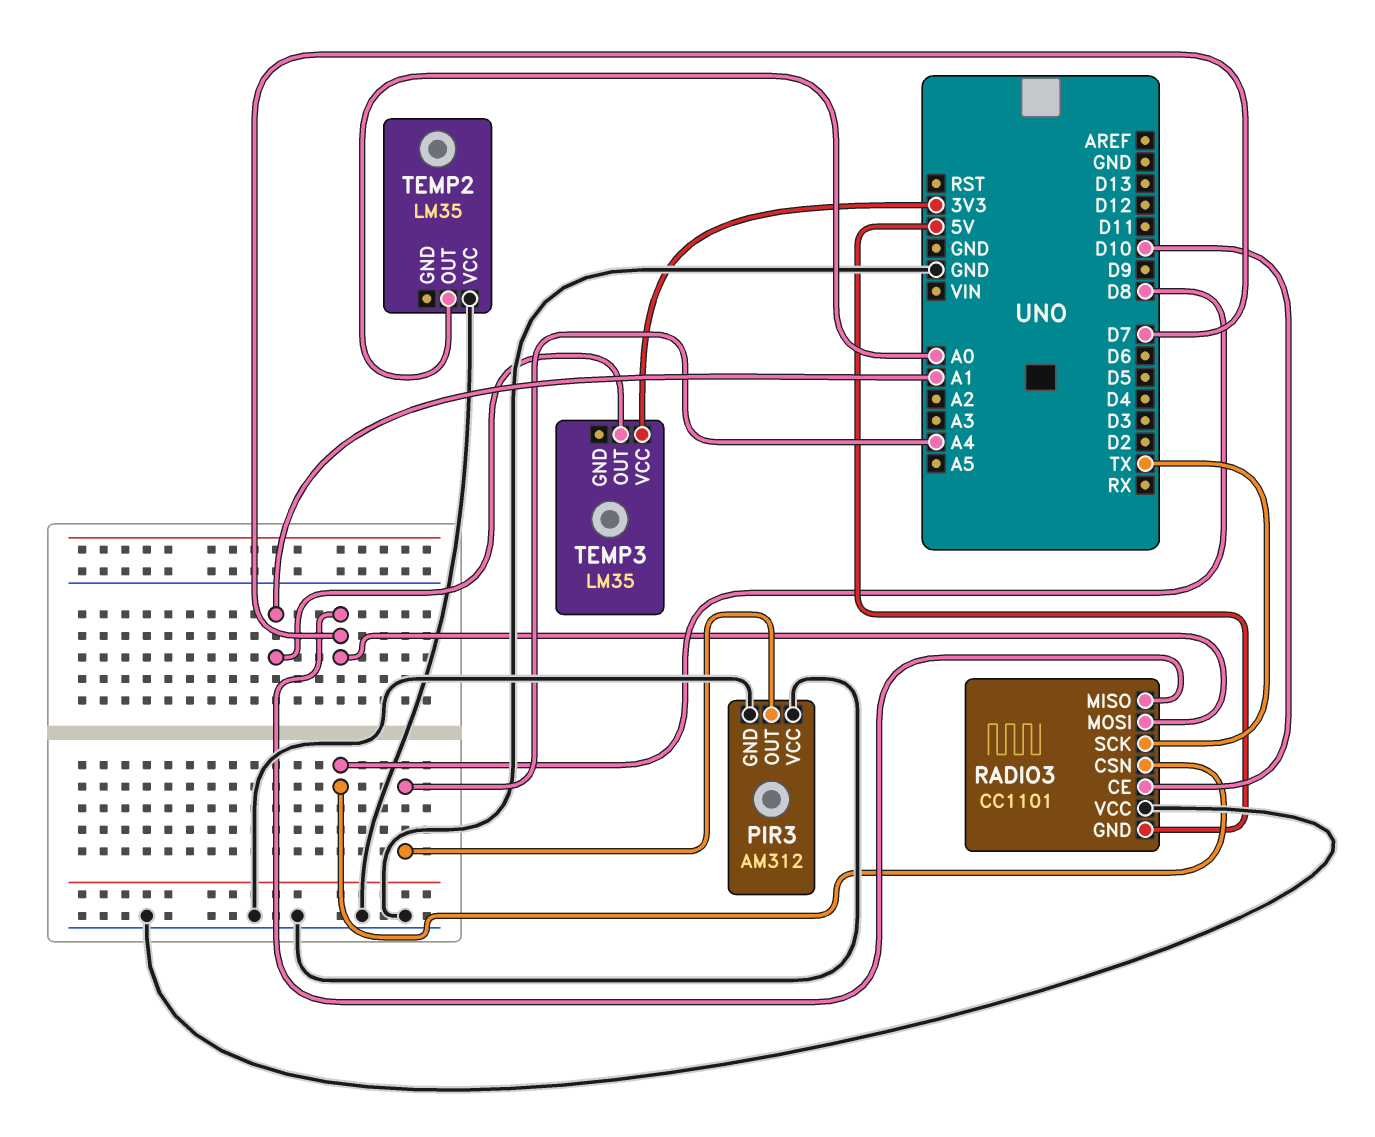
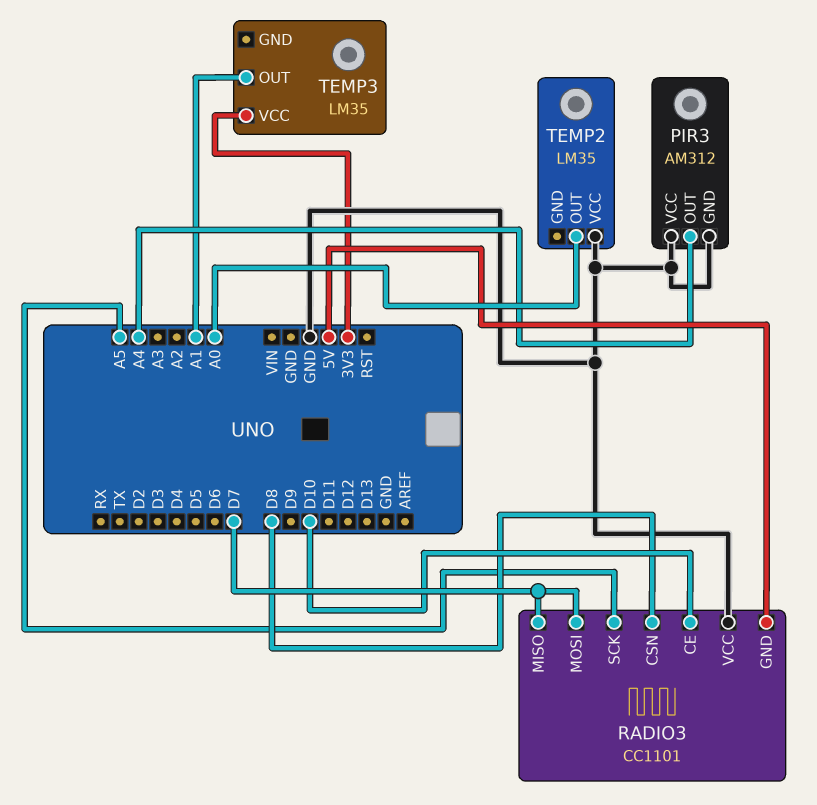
RADIO3 pin SCK: TX -> A5

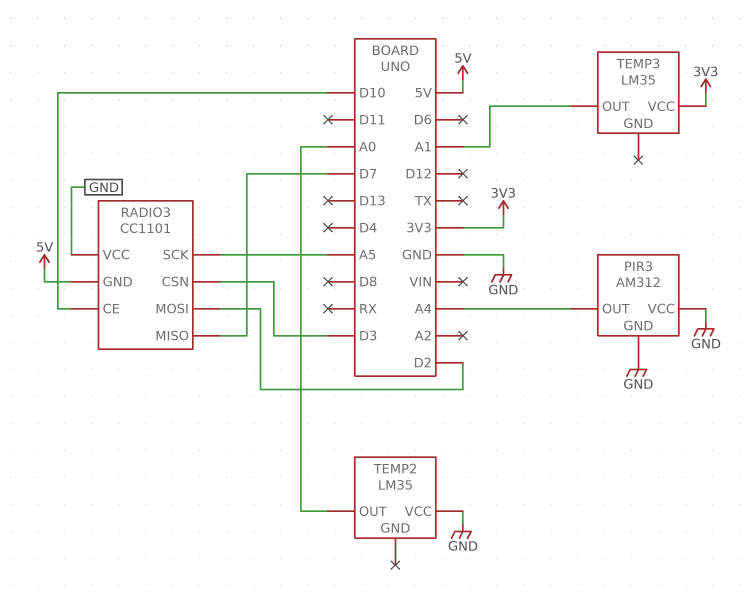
RADIO3 pin CSN: D8 -> D3
RADIO3 pin MOSI: D7 -> D2

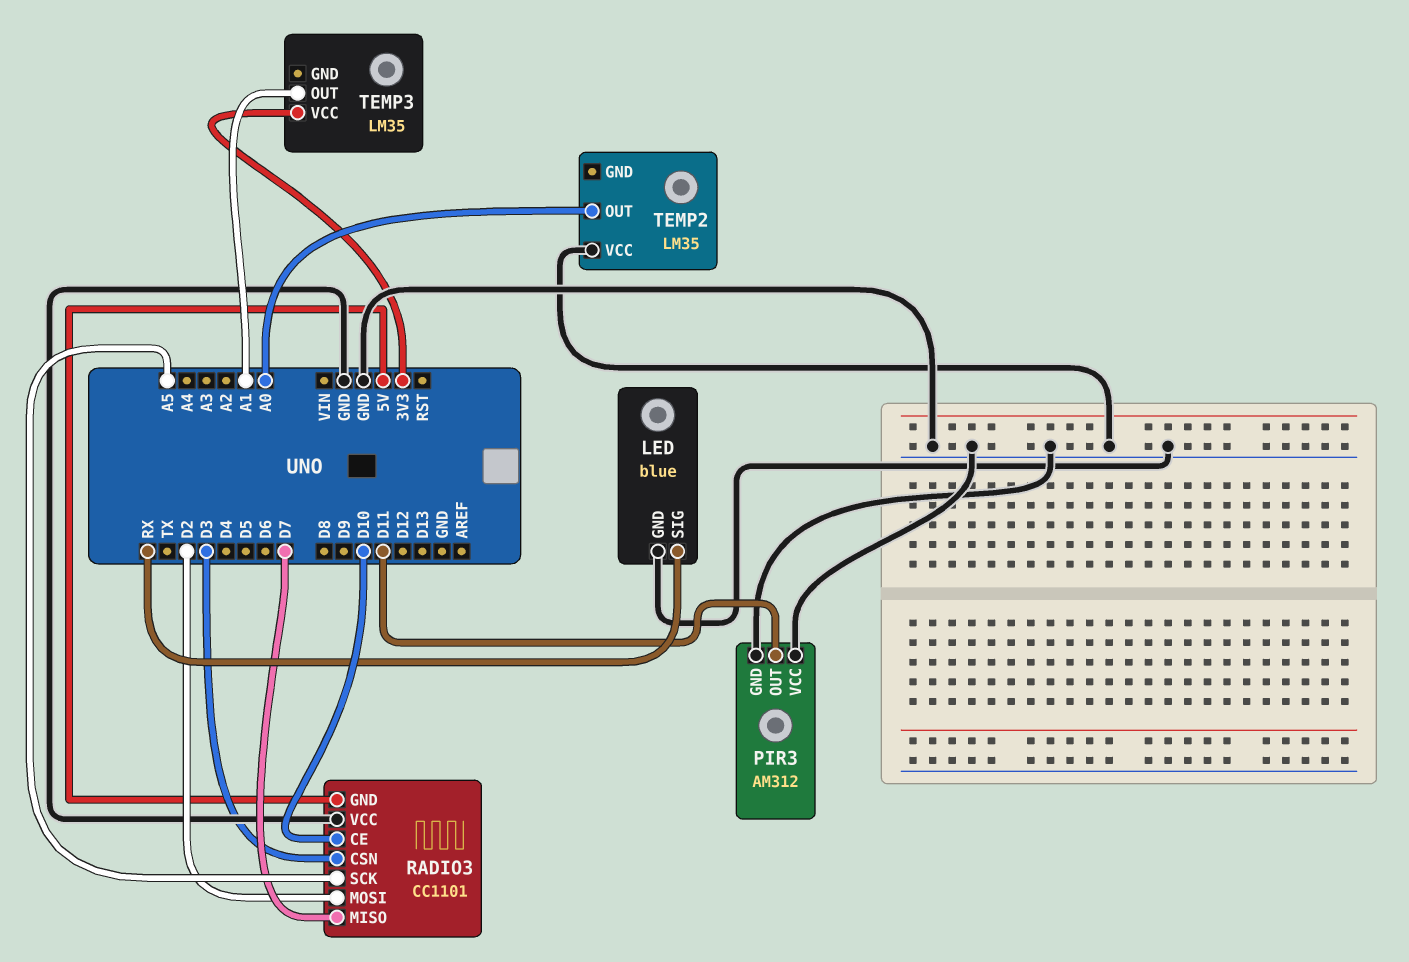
LED: none -> blue
LED pin GND: none -> GND
LED pin SIG: none -> RX
PIR3 pin OUT: A4 -> D11

